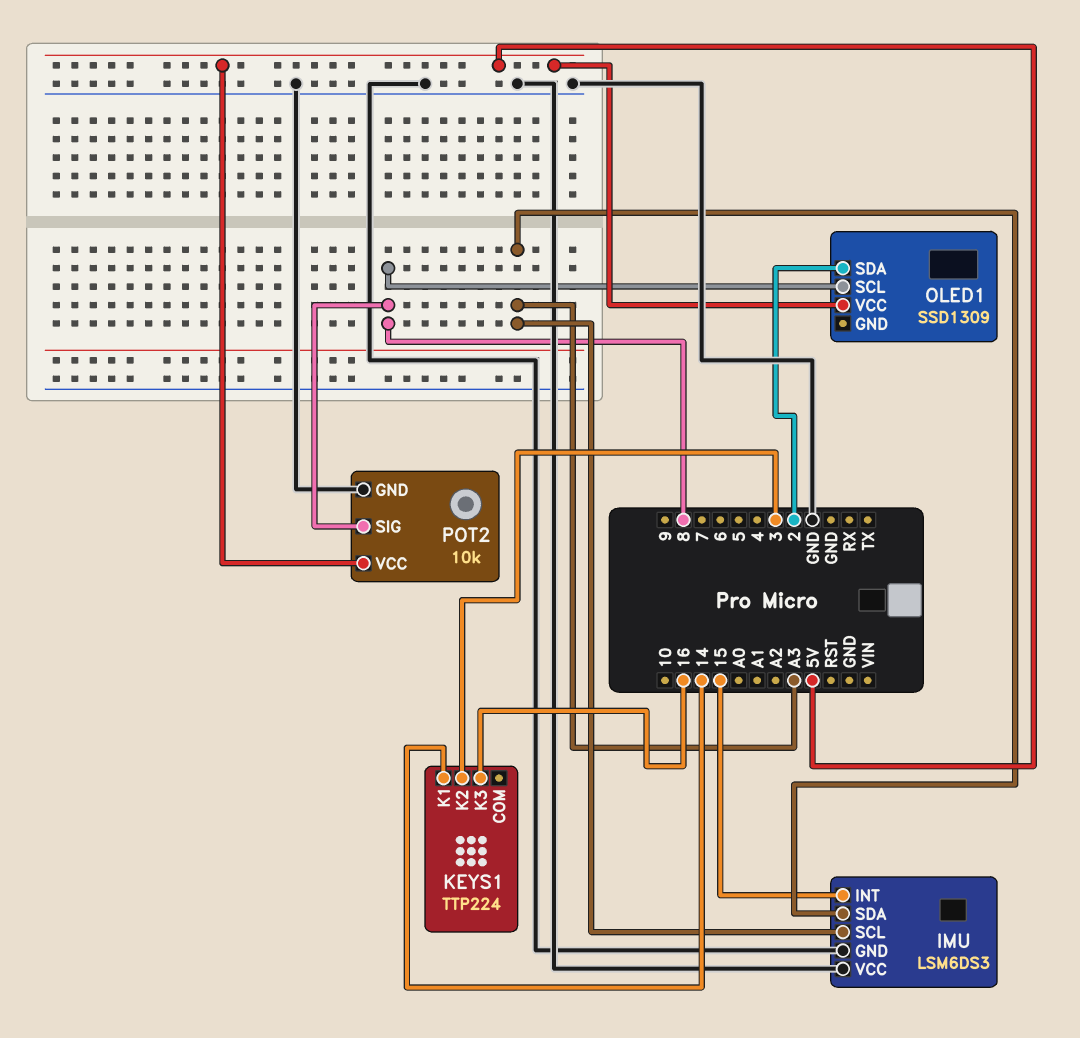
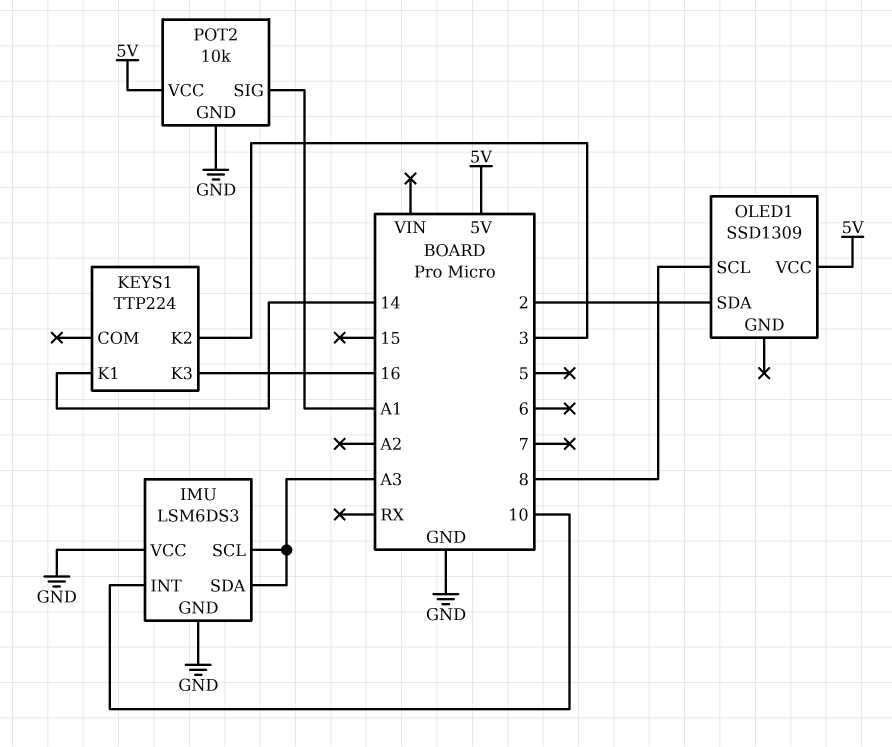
IMU pin INT: 15 -> 10
POT2 pin SIG: 8 -> A1

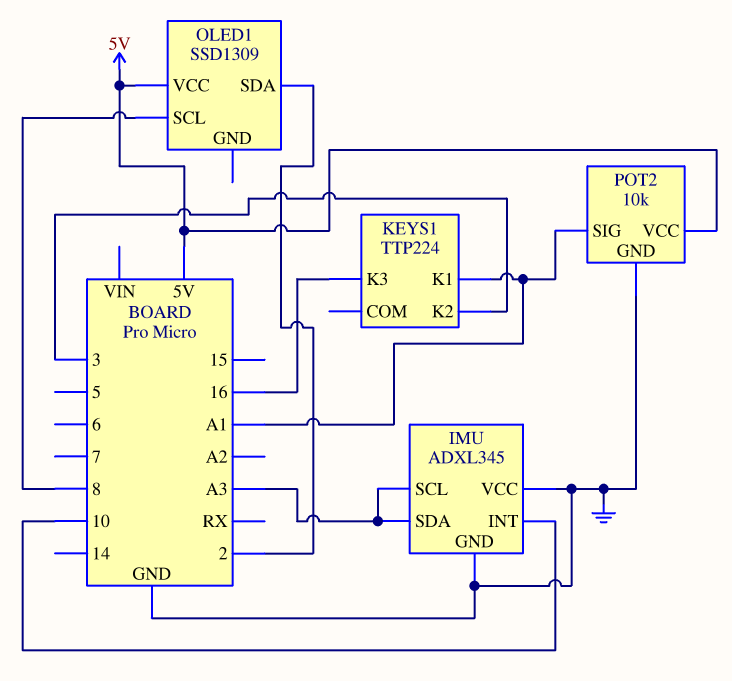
IMU: LSM6DS3 -> ADXL345
KEYS1 pin K1: 14 -> A1

